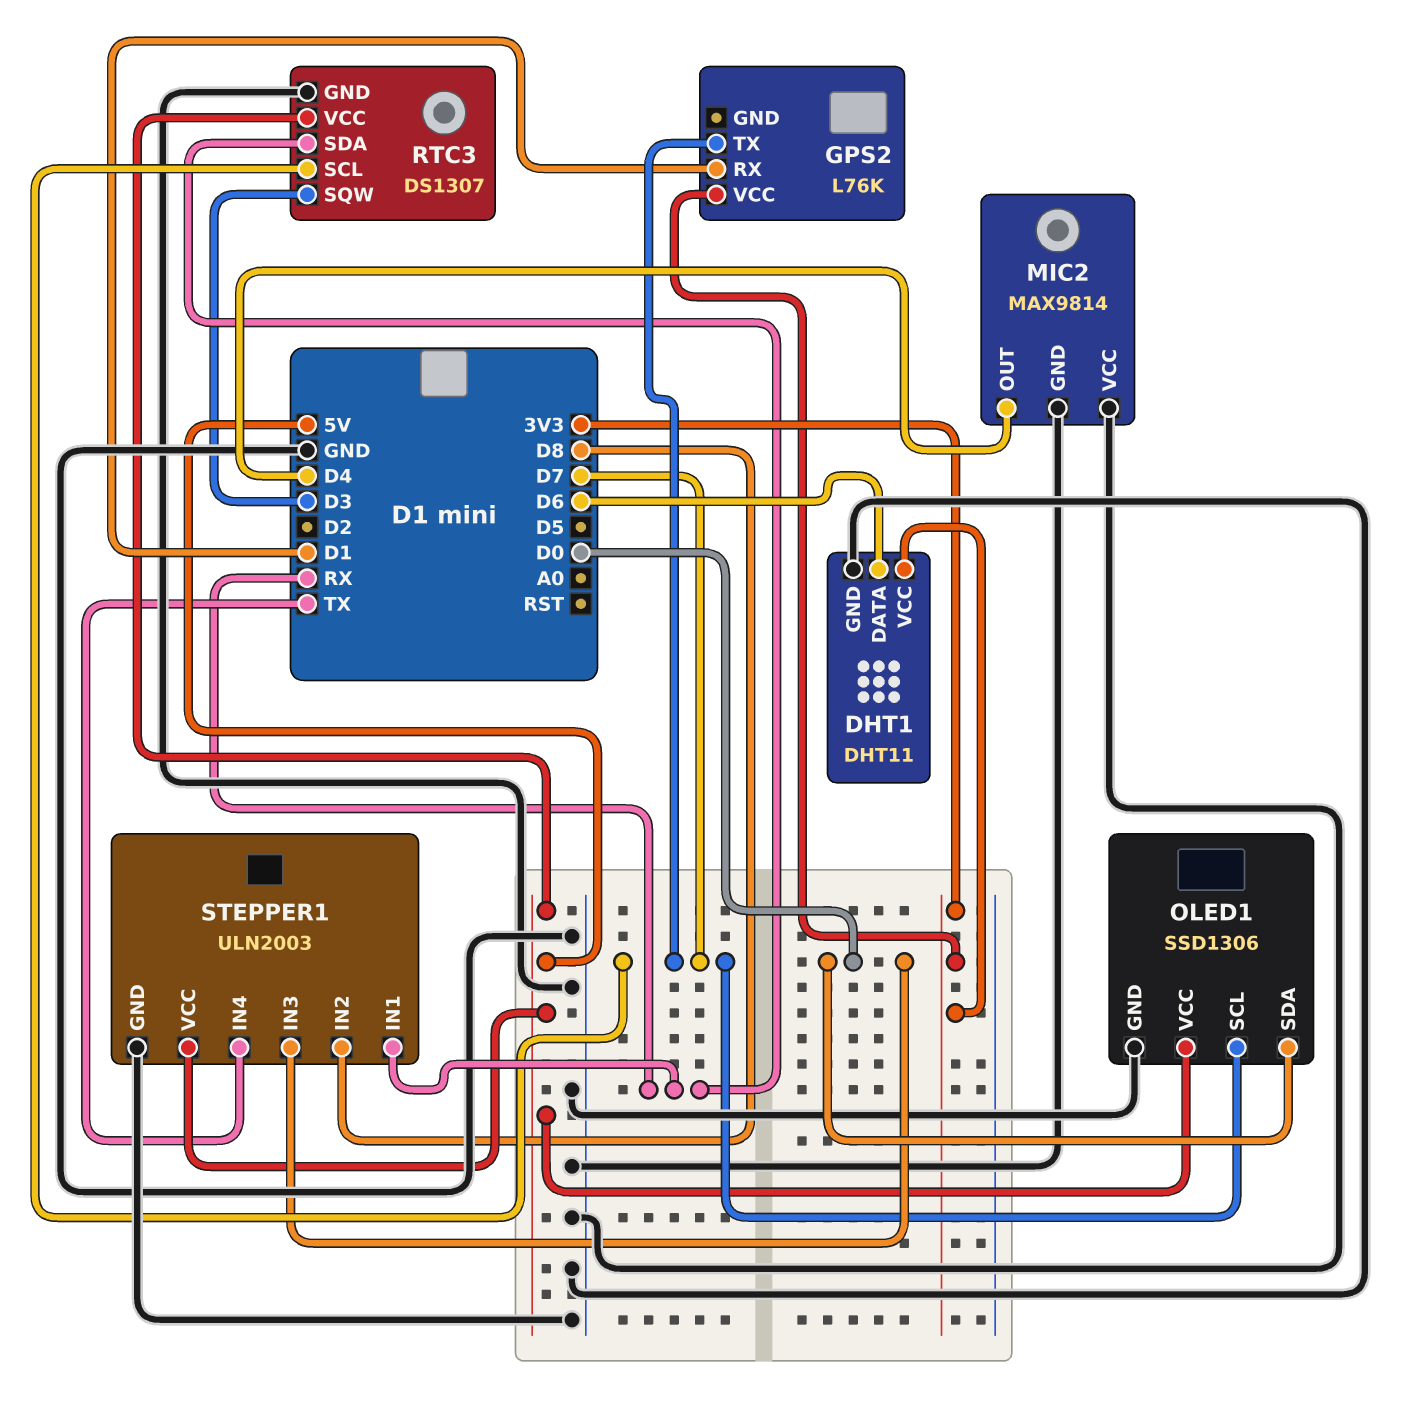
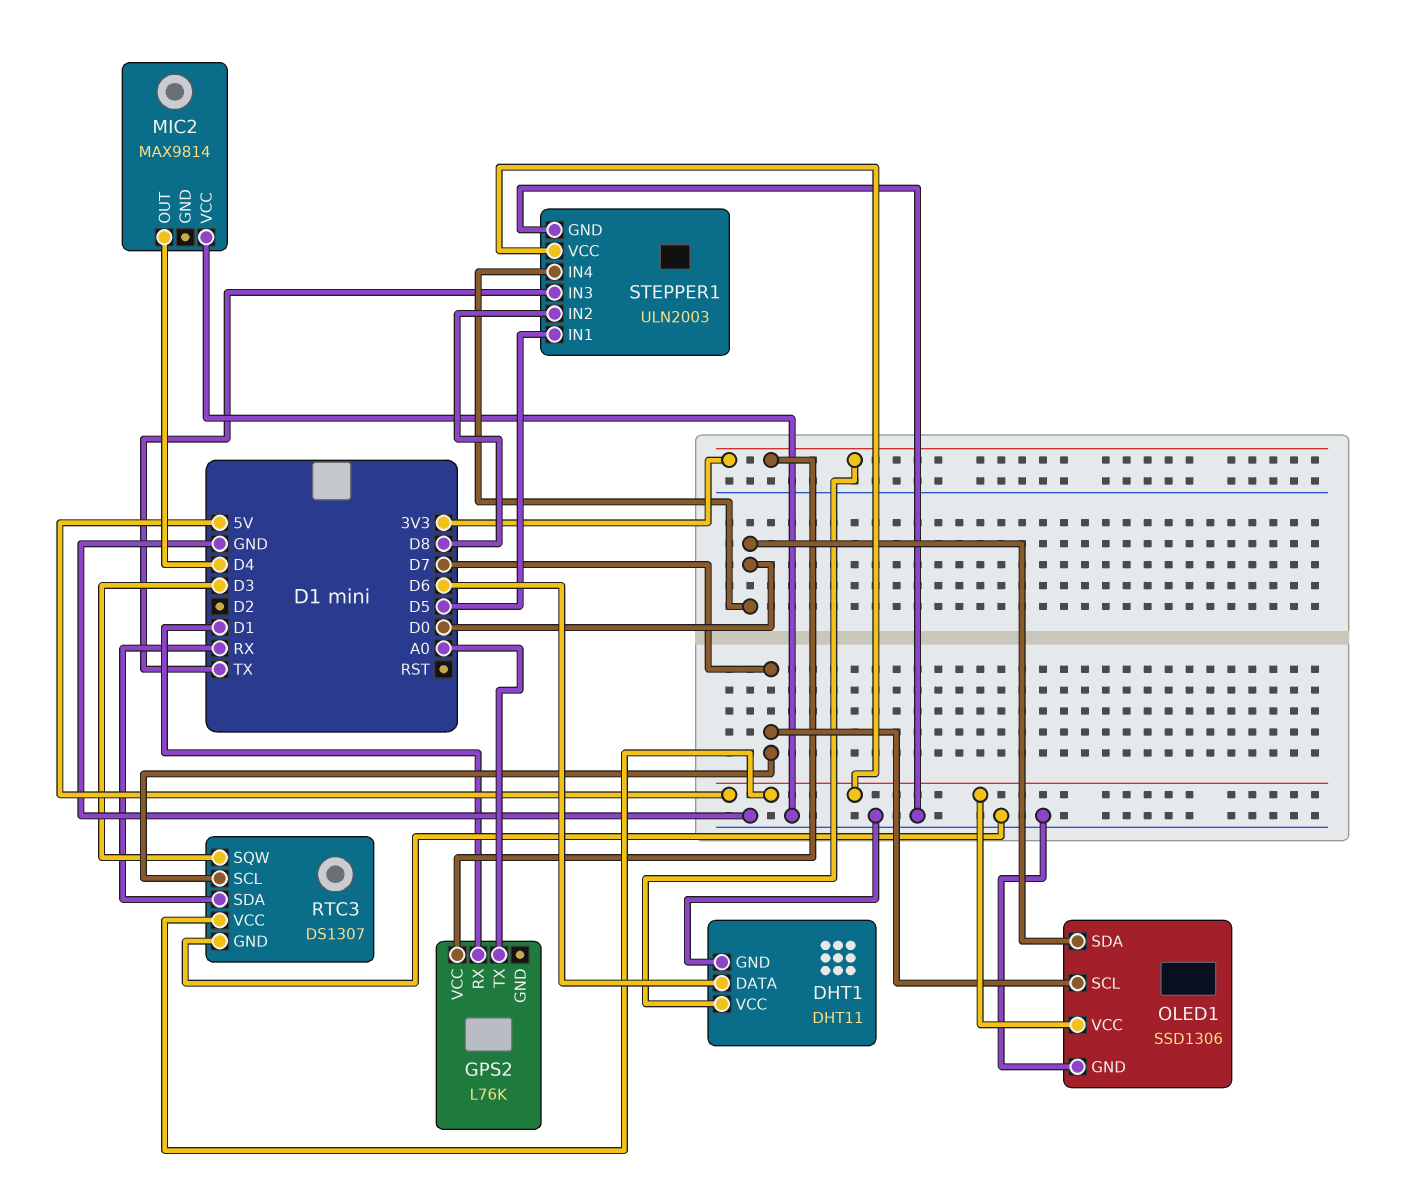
GPS2 pin TX: D7 -> A0
MIC2 pin GND: GND -> none
STEPPER1 pin IN1: RX -> D5
STEPPER1 pin IN3: D0 -> TX
STEPPER1 pin IN4: TX -> D0

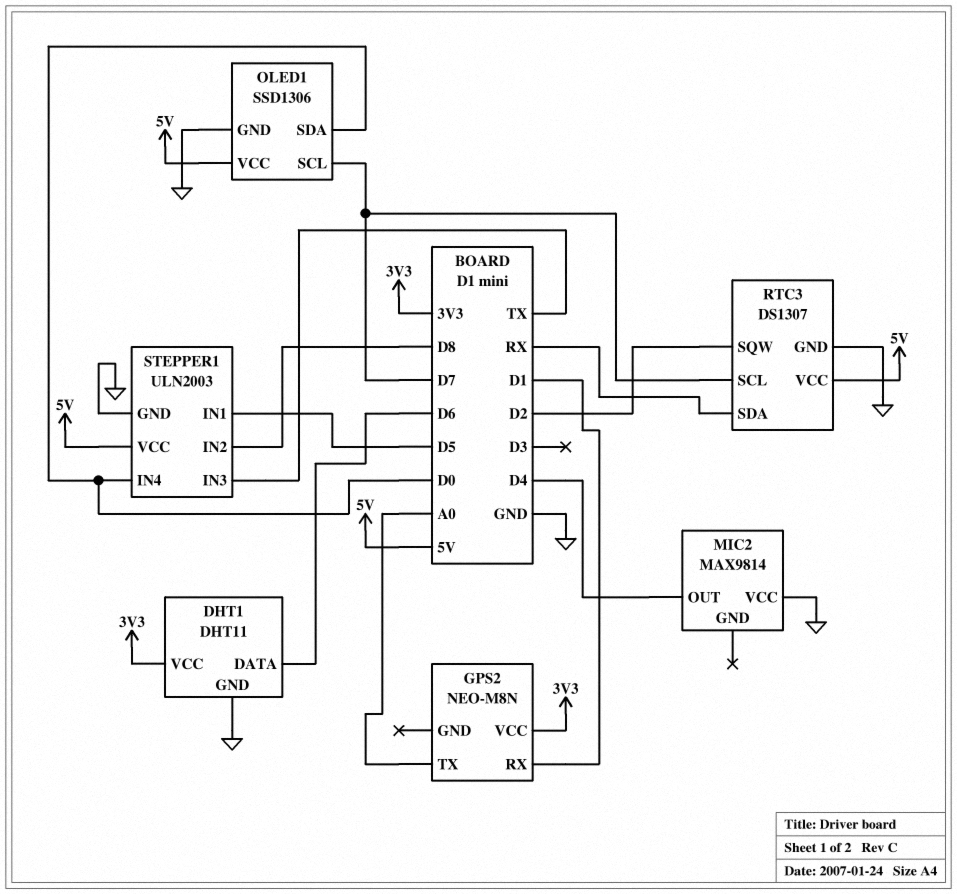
GPS2: L76K -> NEO-M8N
RTC3 pin SQW: D3 -> D2

